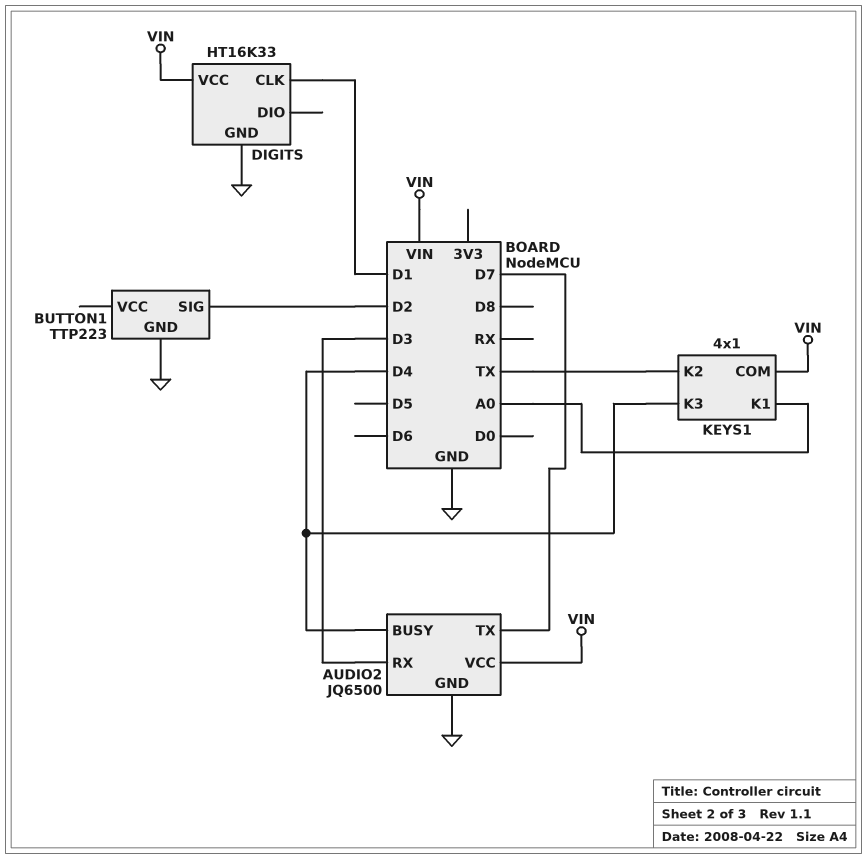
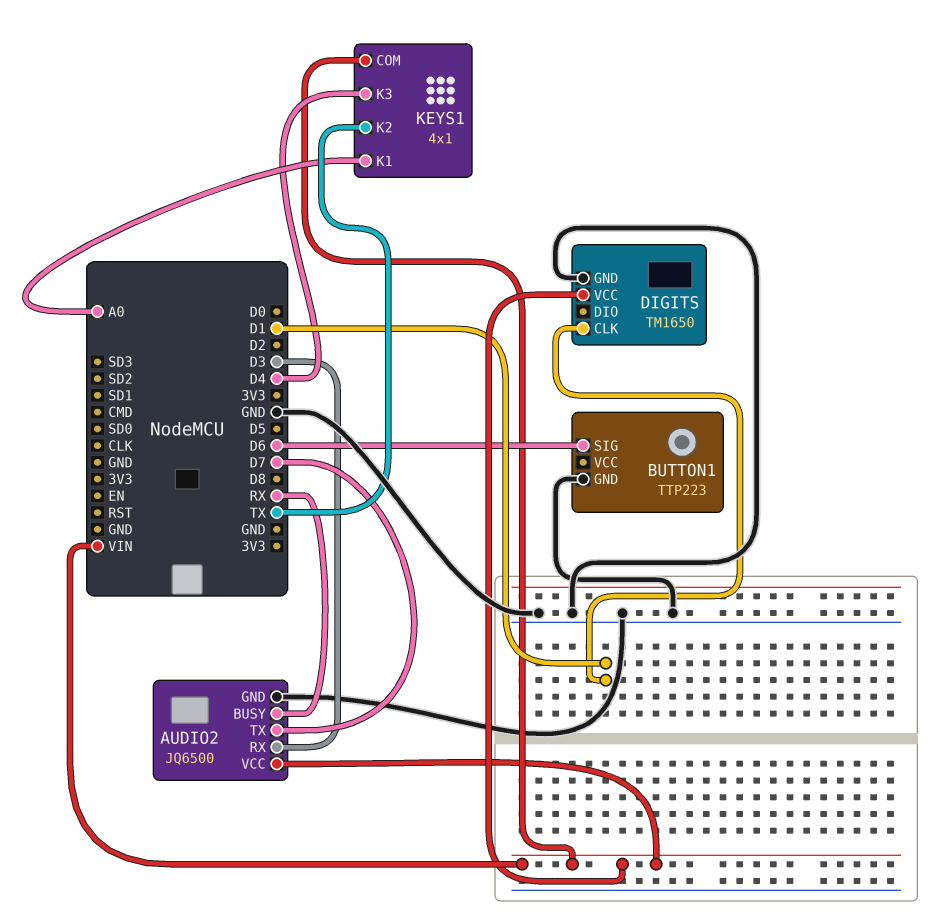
AUDIO2 pin BUSY: D4 -> RX
BUTTON1 pin SIG: D2 -> D6
DIGITS: HT16K33 -> TM1650

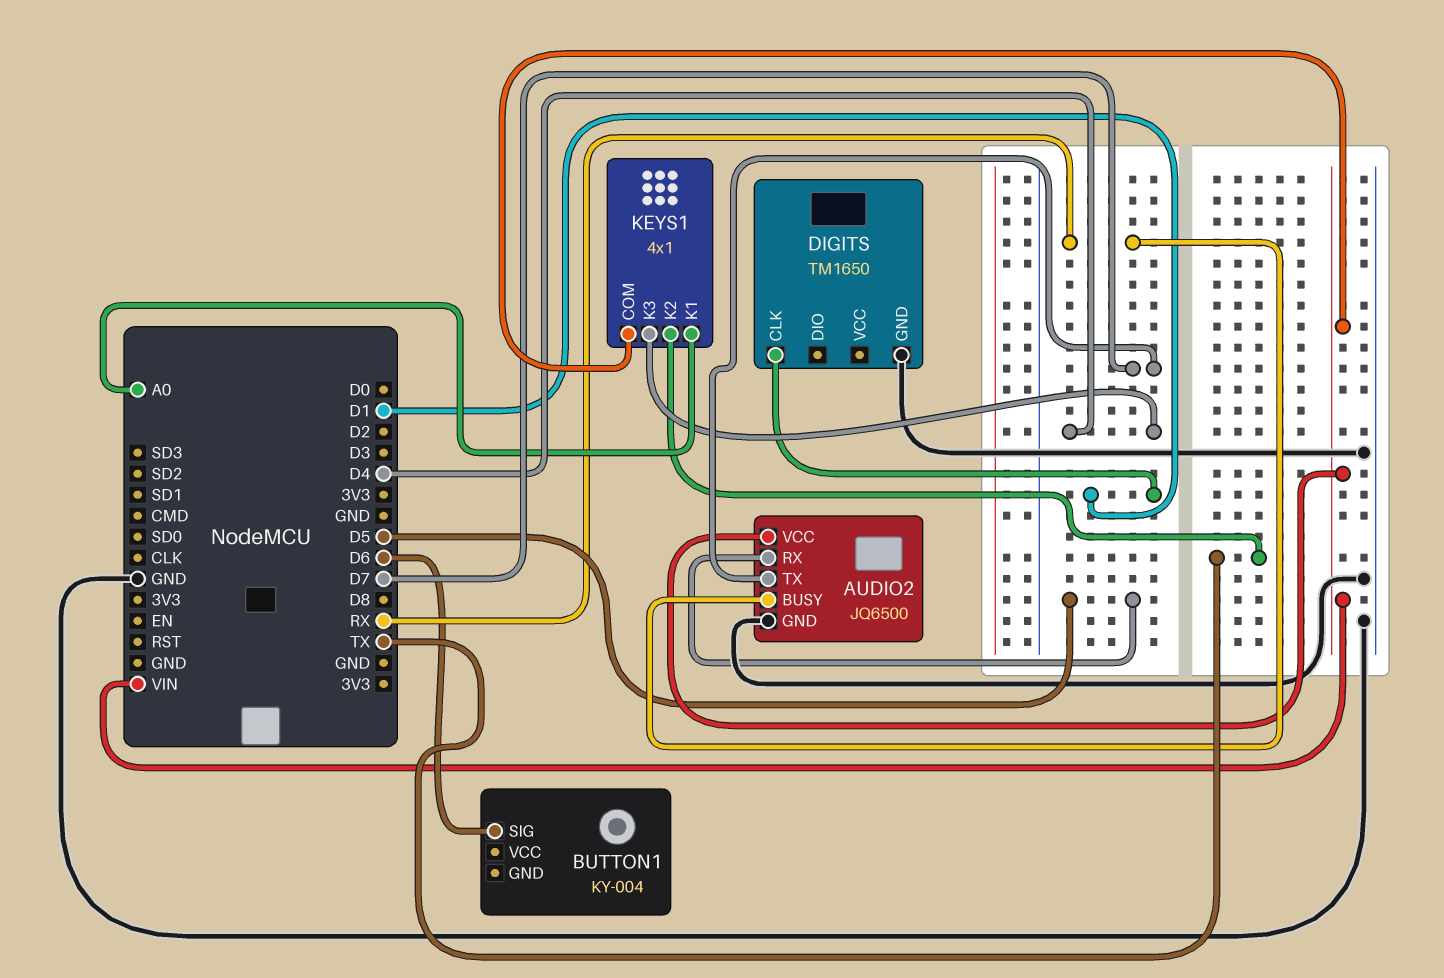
AUDIO2 pin RX: D3 -> D5
BUTTON1: TTP223 -> KY-004
BUTTON1 pin GND: GND -> none
DIGITS pin VCC: VIN -> none

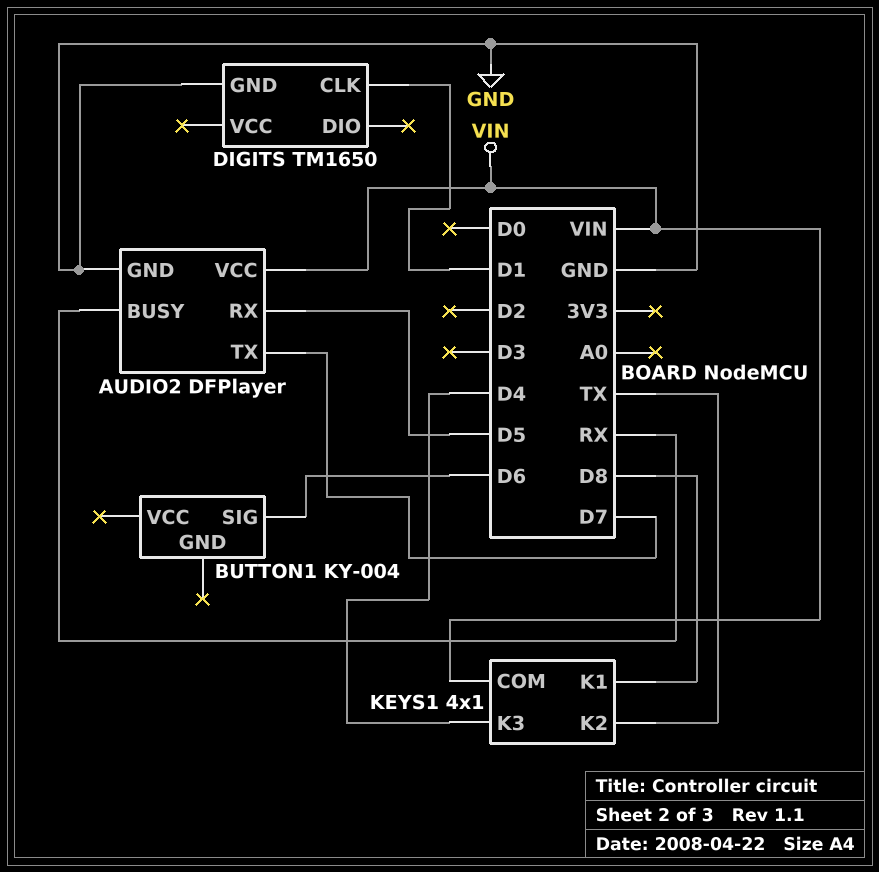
AUDIO2: JQ6500 -> DFPlayer
KEYS1 pin K1: A0 -> D8

